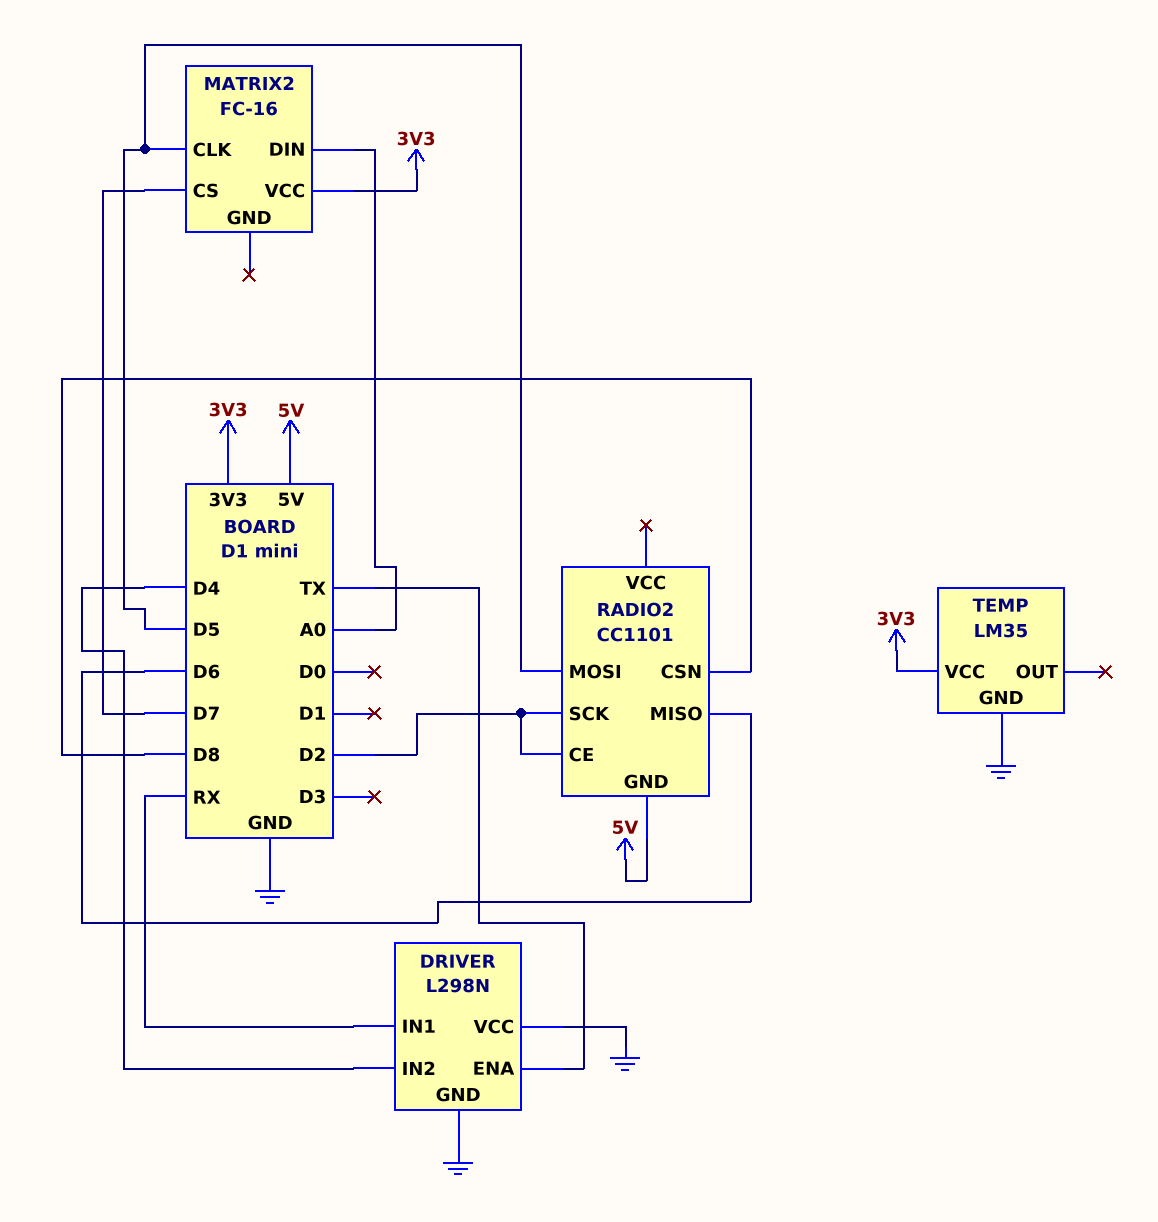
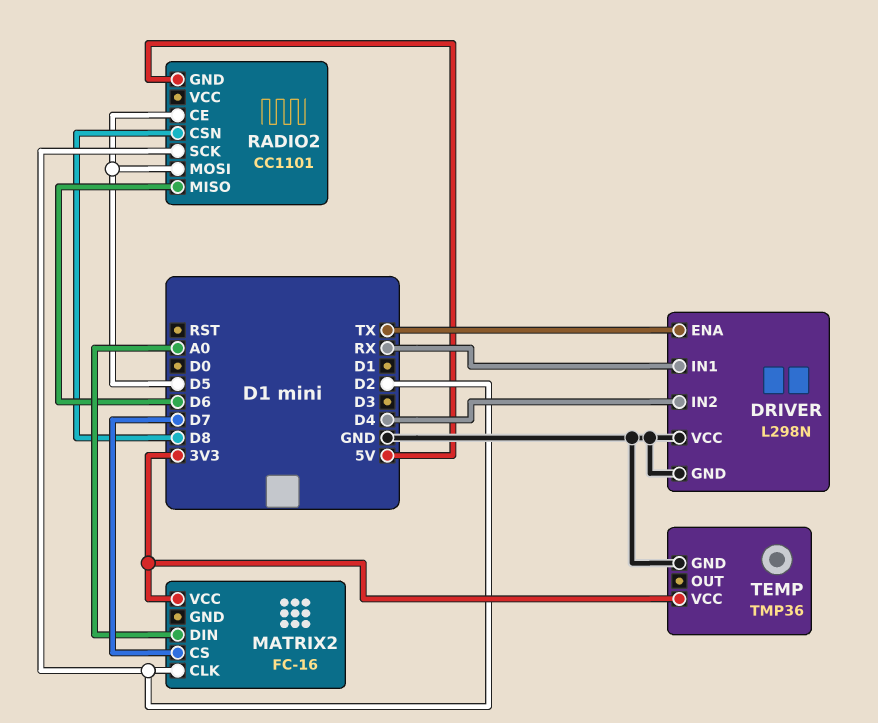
MATRIX2 pin CLK: D5 -> D2
RADIO2 pin CE: D2 -> D5
TEMP: LM35 -> TMP36

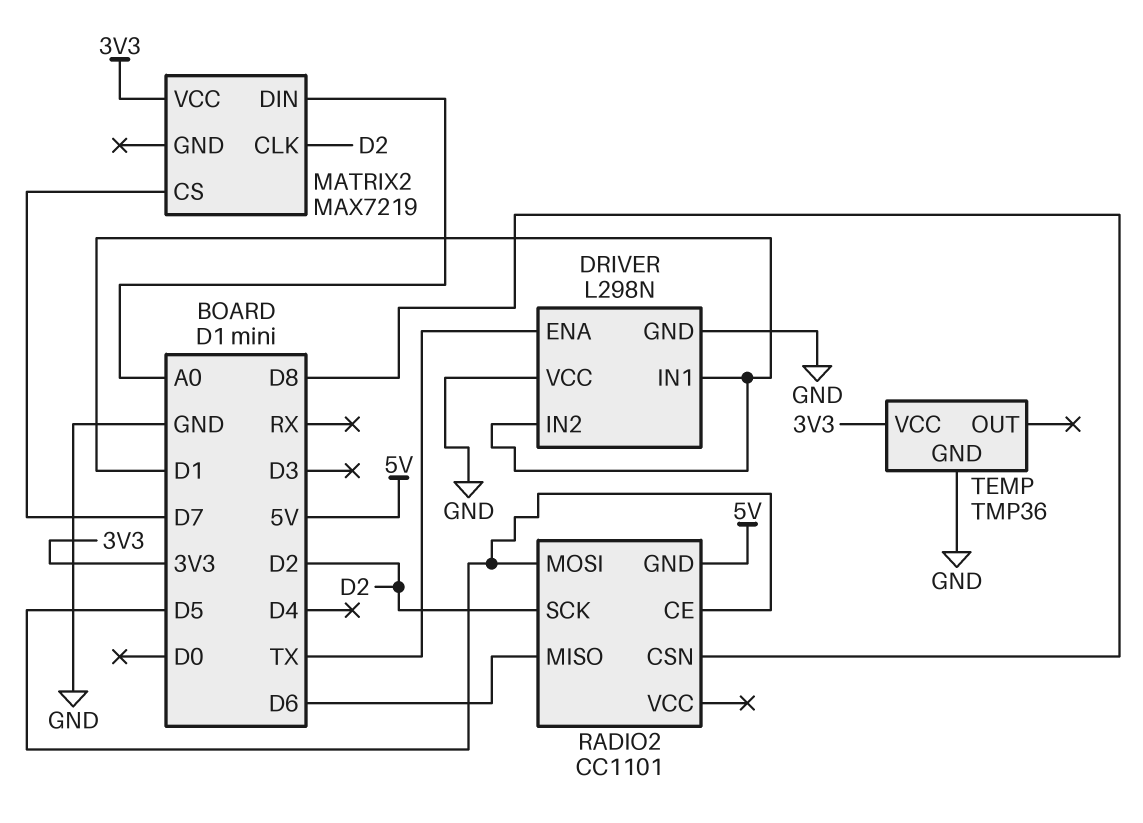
DRIVER pin IN1: RX -> D1
DRIVER pin IN2: D4 -> D1
MATRIX2: FC-16 -> MAX7219

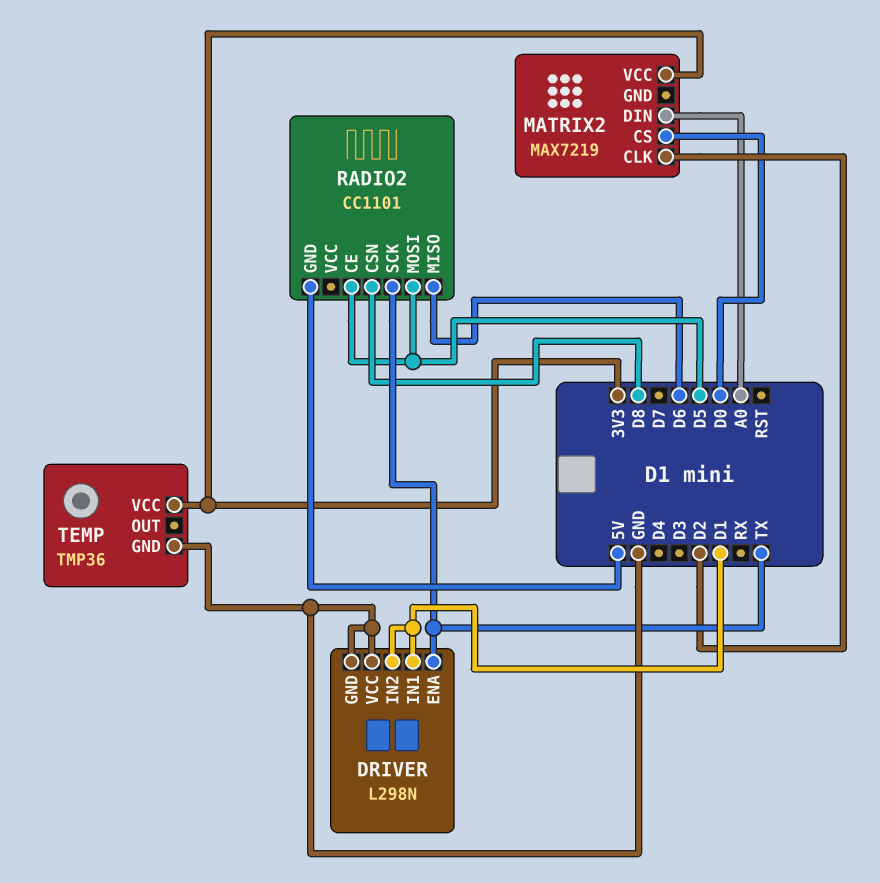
MATRIX2 pin CS: D7 -> D0
RADIO2 pin SCK: D2 -> TX

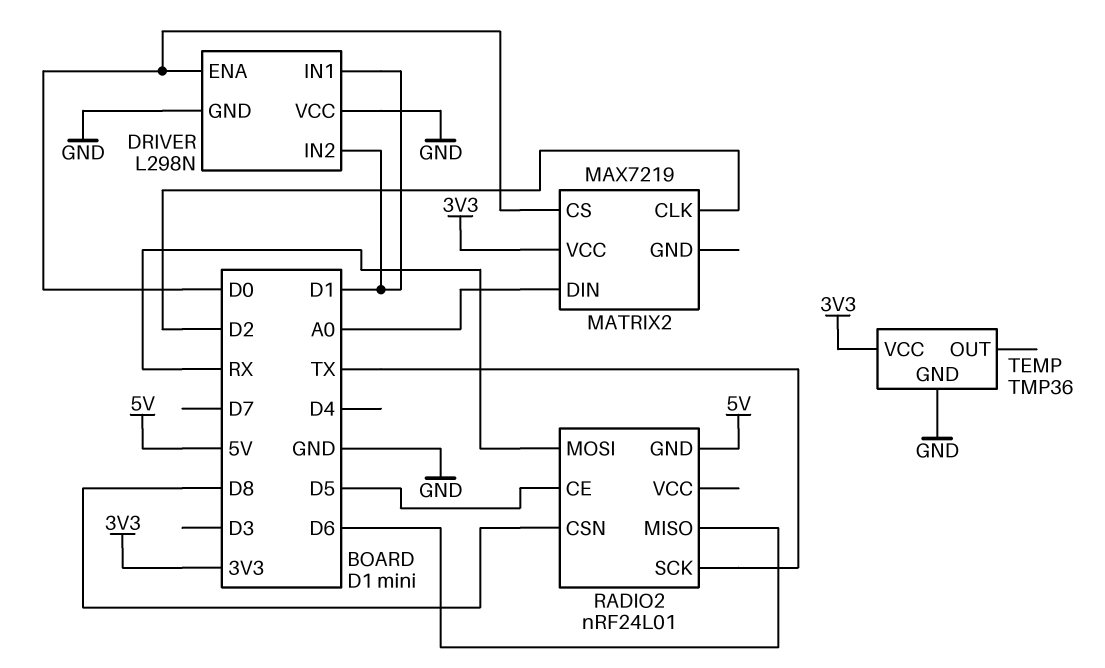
DRIVER pin ENA: TX -> D0
RADIO2: CC1101 -> nRF24L01
RADIO2 pin MOSI: D5 -> RX

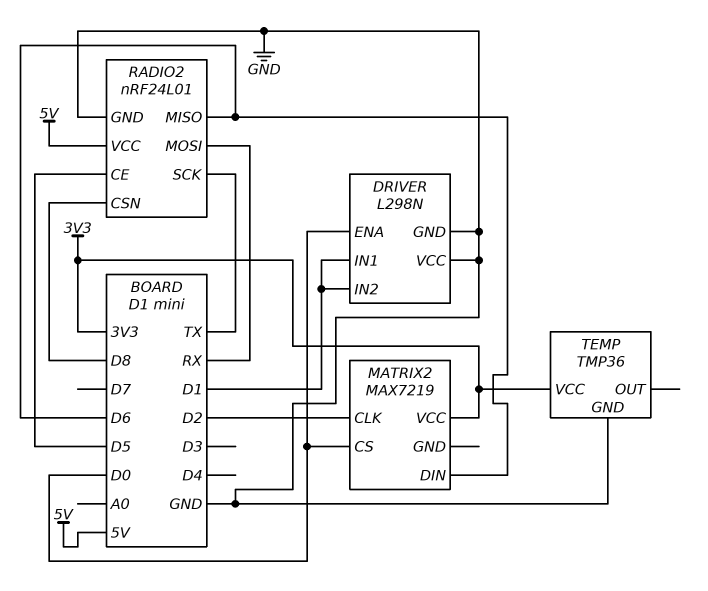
MATRIX2 pin DIN: A0 -> D6
RADIO2 pin GND: 5V -> GND
RADIO2 pin VCC: none -> 5V

